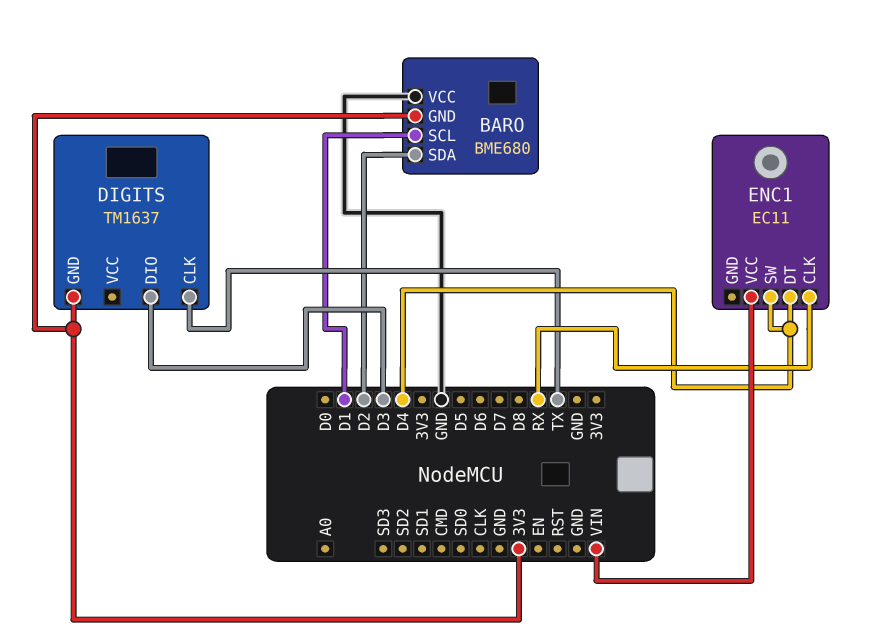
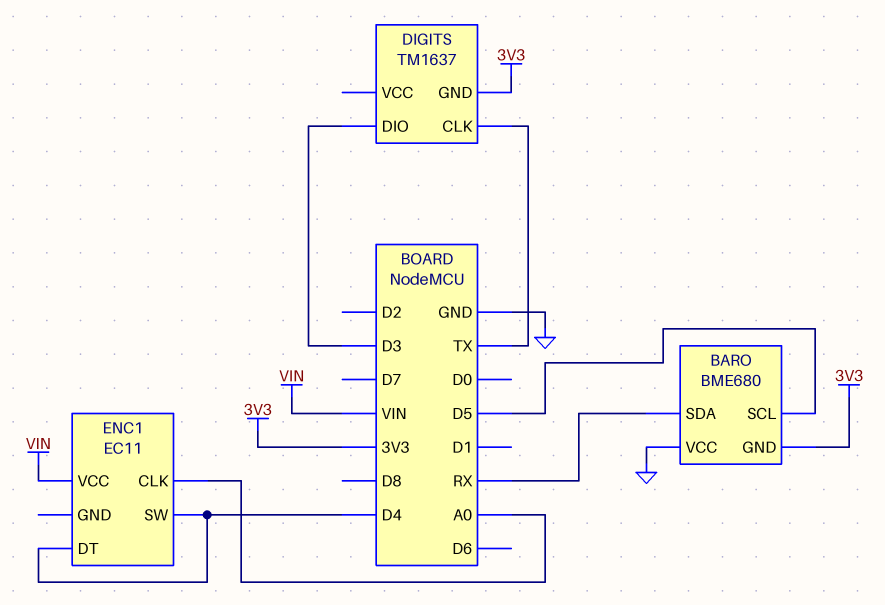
BARO pin SCL: D1 -> D5
BARO pin SDA: D2 -> RX
ENC1 pin CLK: RX -> A0

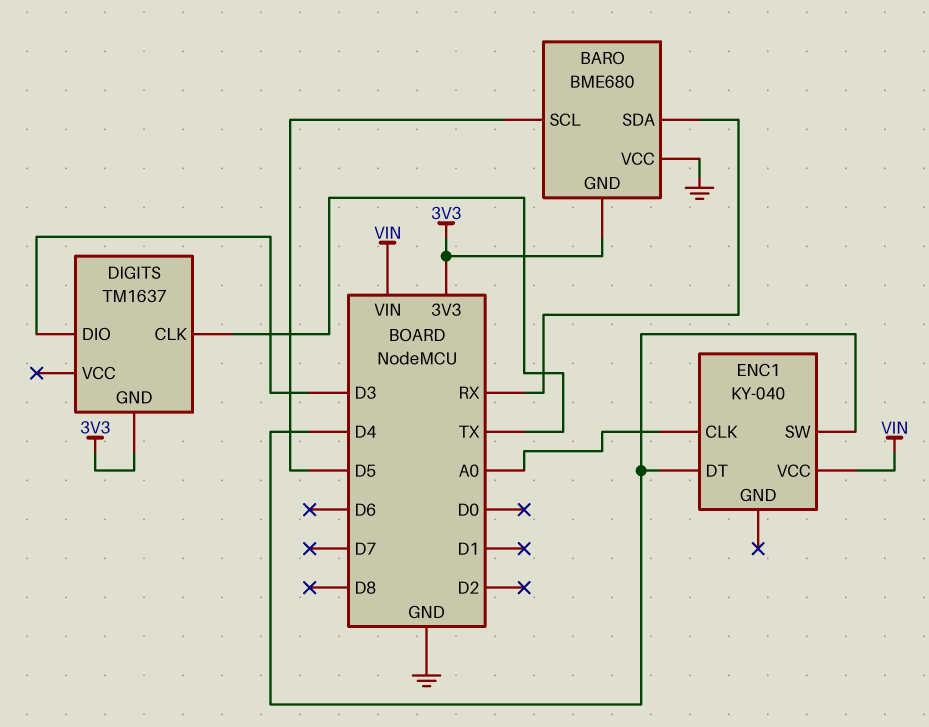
ENC1: EC11 -> KY-040

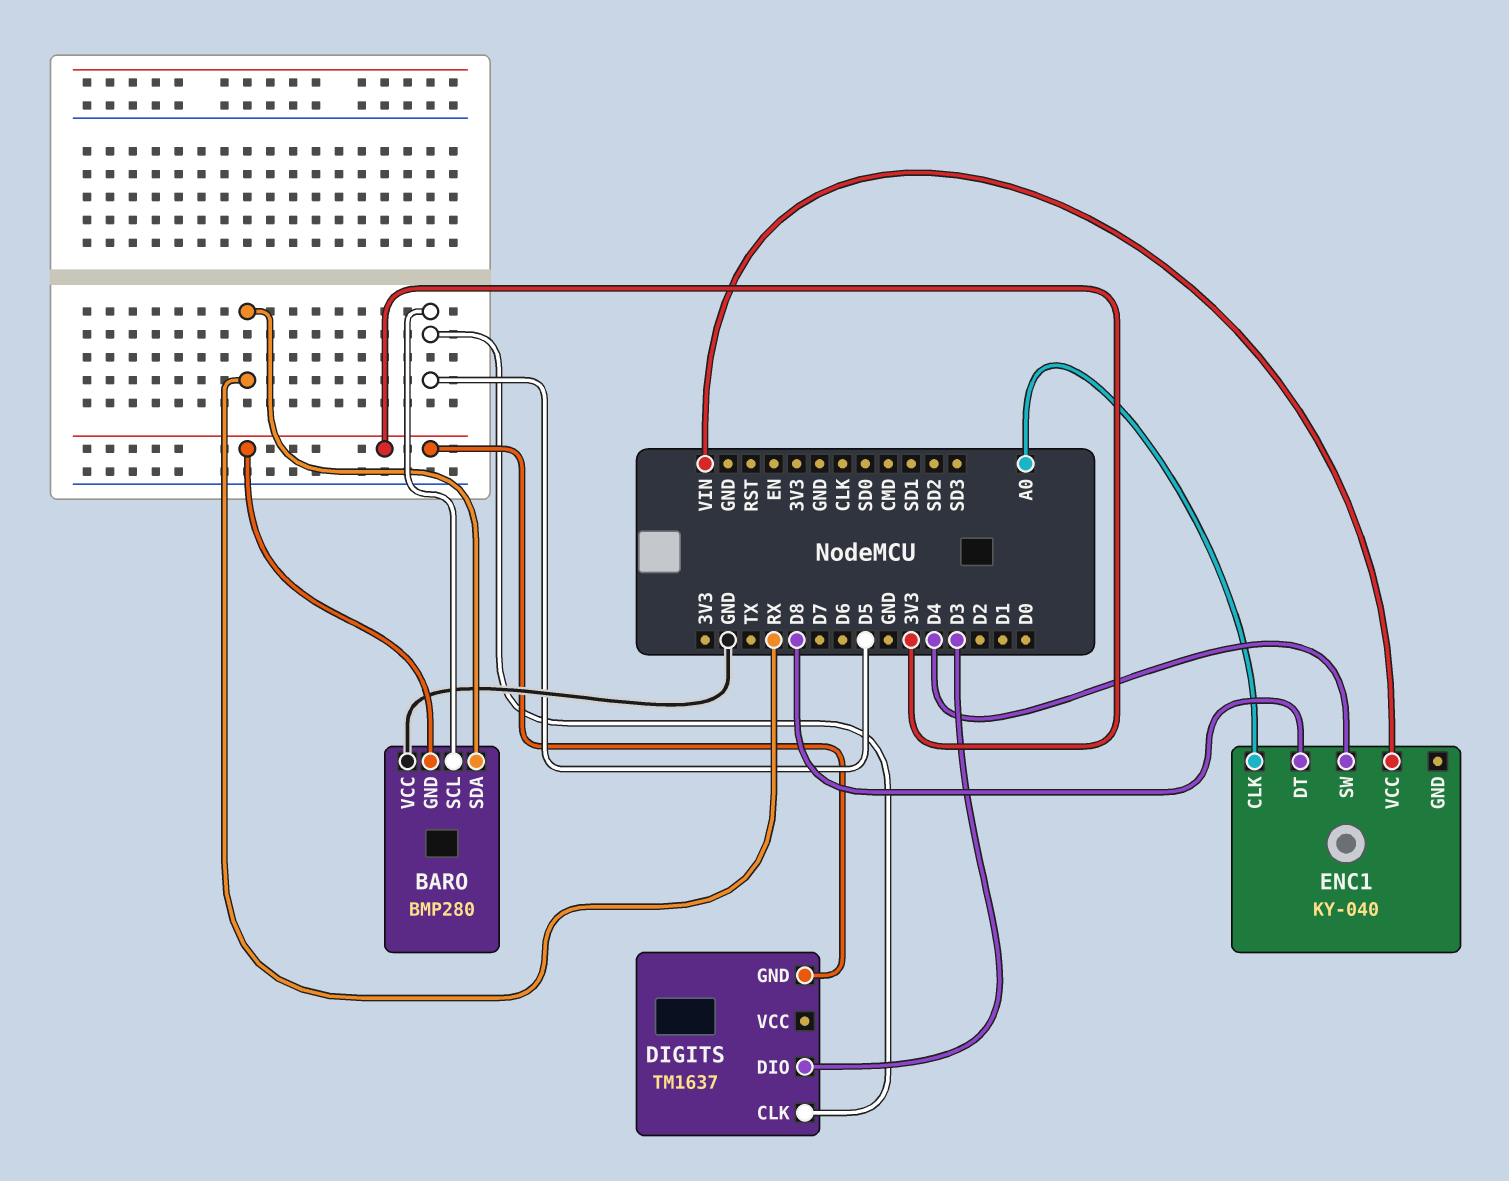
BARO: BME680 -> BMP280
DIGITS pin CLK: TX -> D5
ENC1 pin DT: D4 -> D8

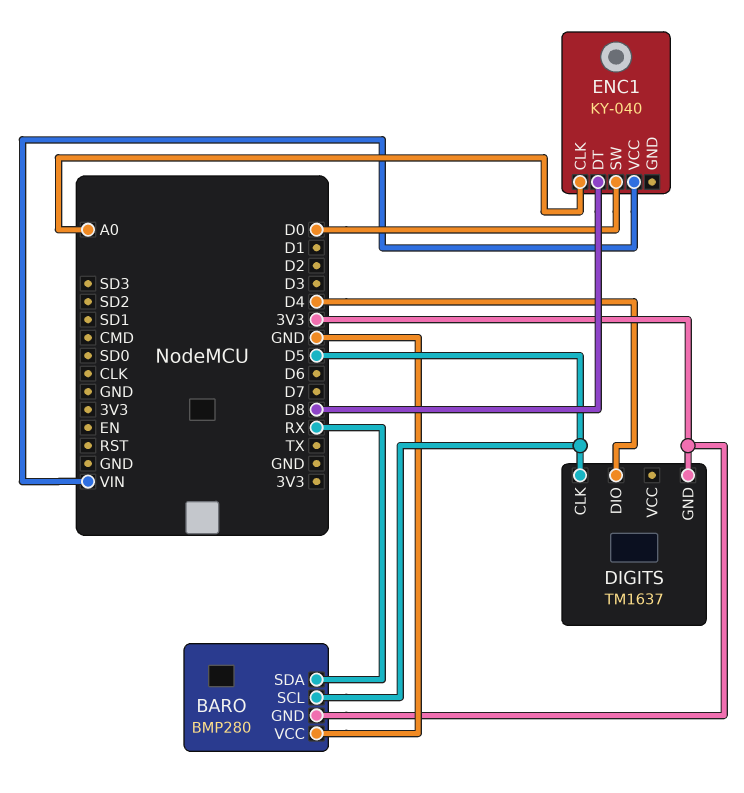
DIGITS pin DIO: D3 -> D4
ENC1 pin SW: D4 -> D0

